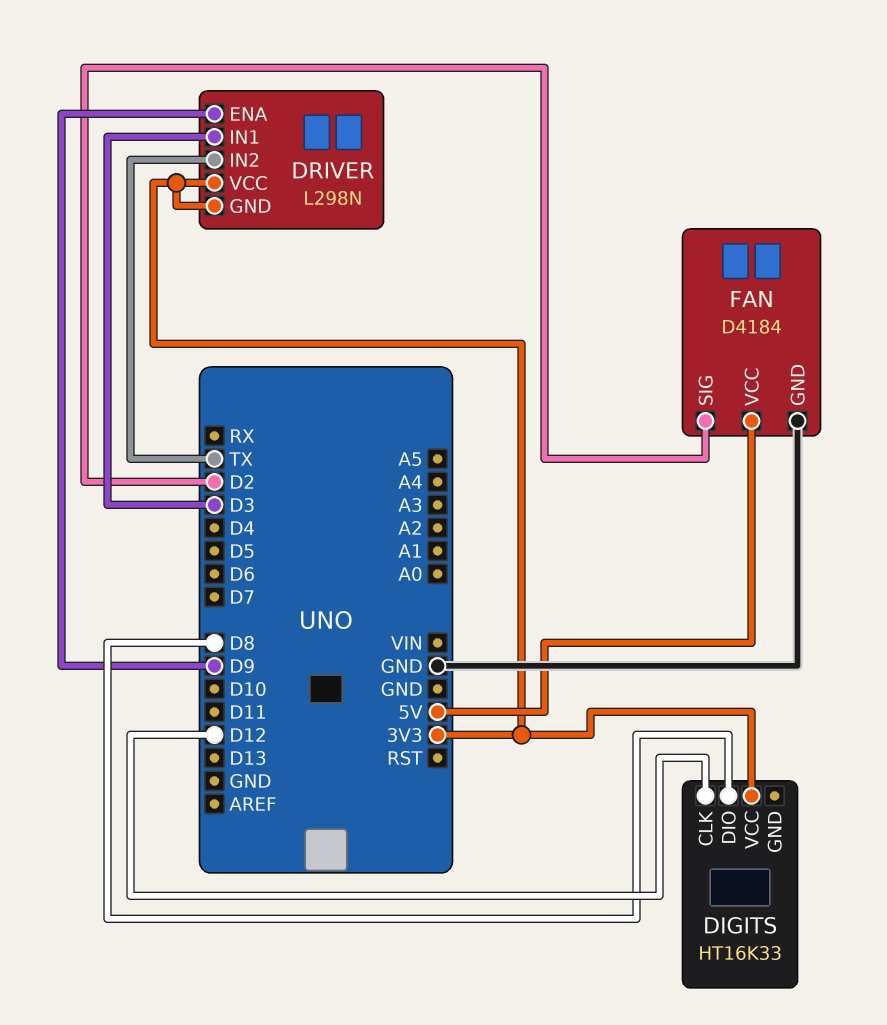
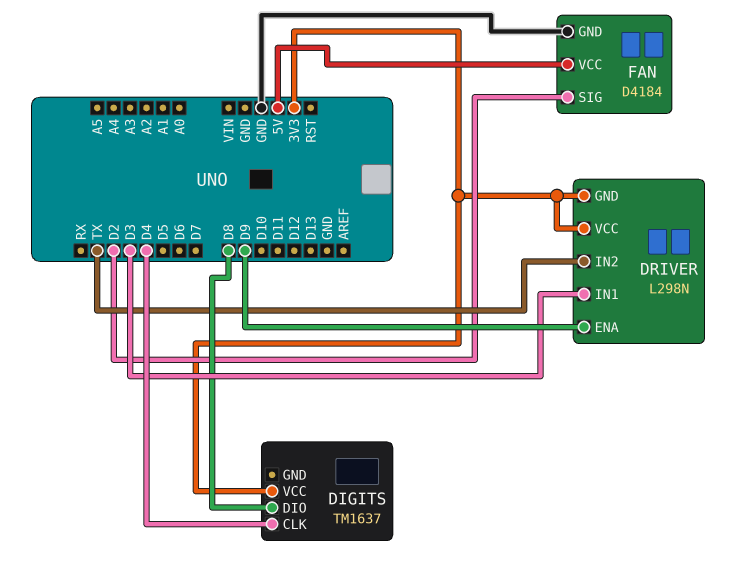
DIGITS: HT16K33 -> TM1637
DIGITS pin CLK: D12 -> D4

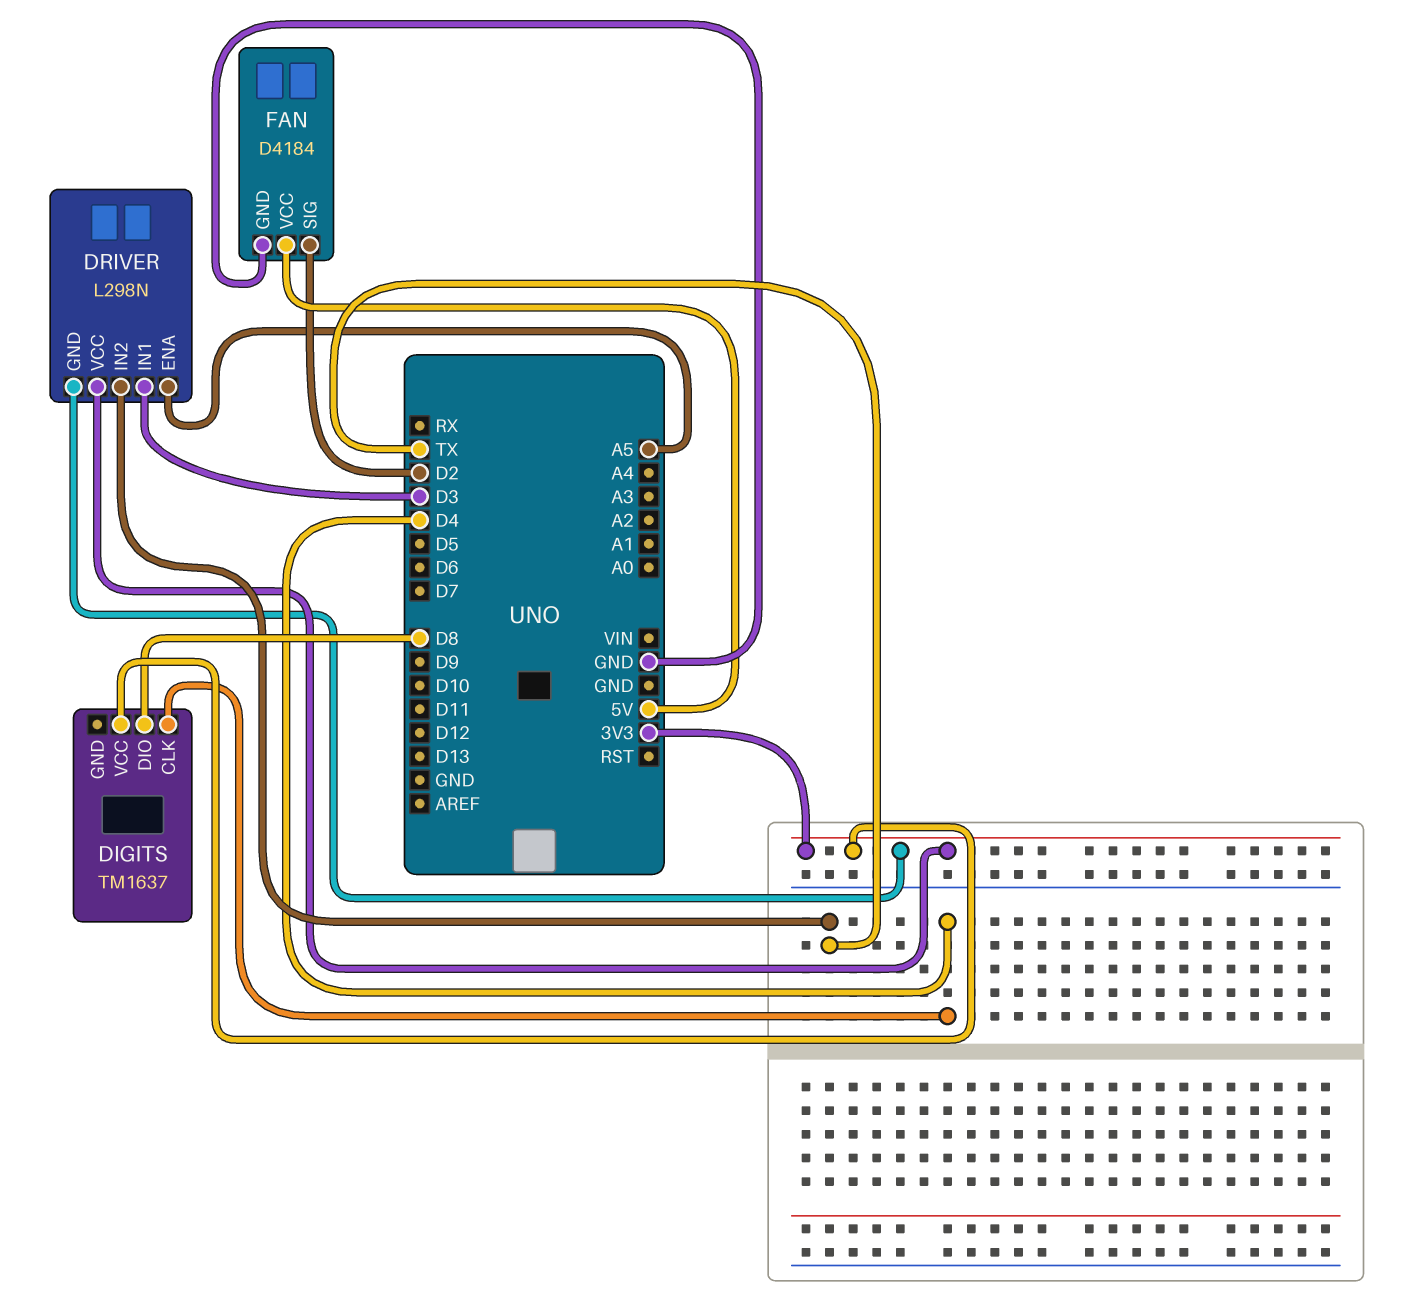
DRIVER pin ENA: D9 -> A5

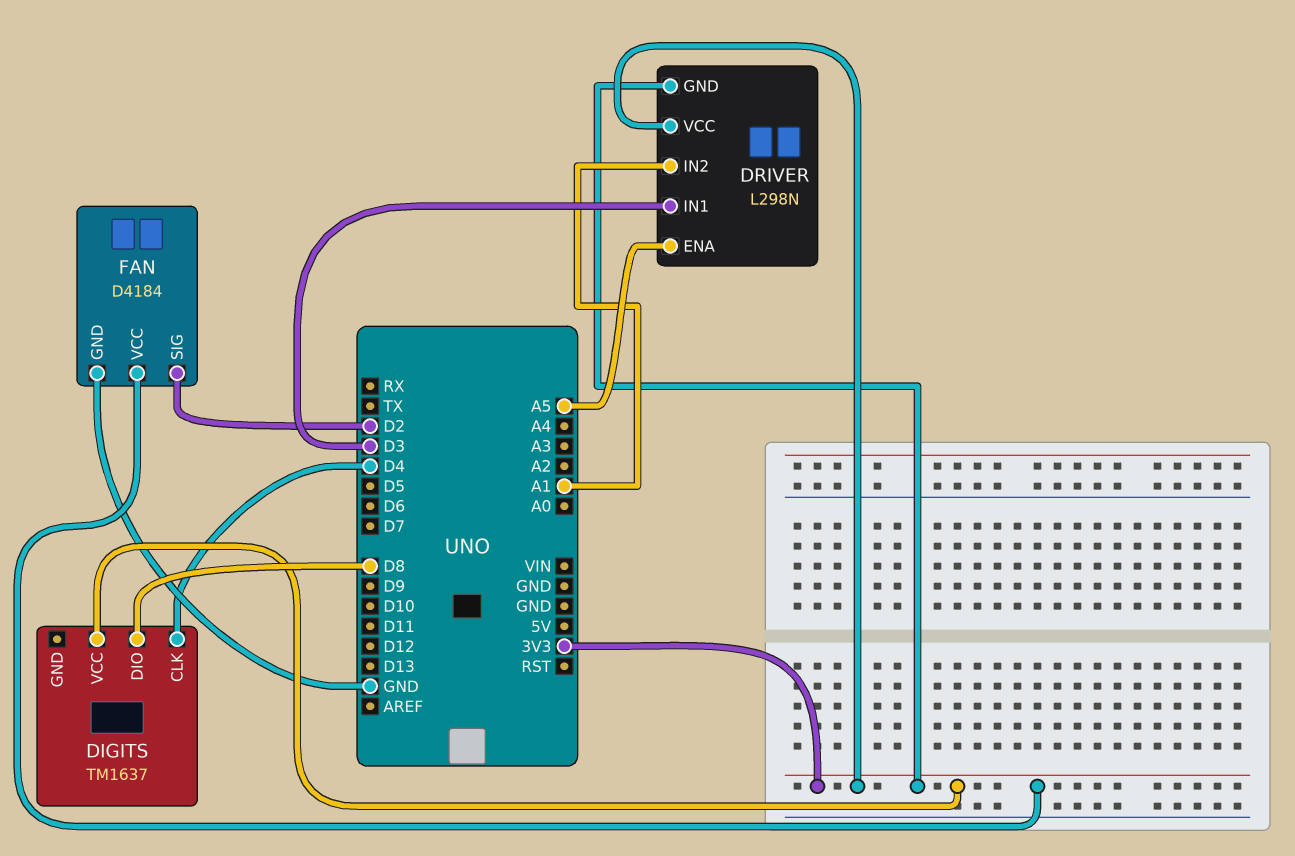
DRIVER pin IN2: TX -> A1
FAN pin VCC: 5V -> 3V3

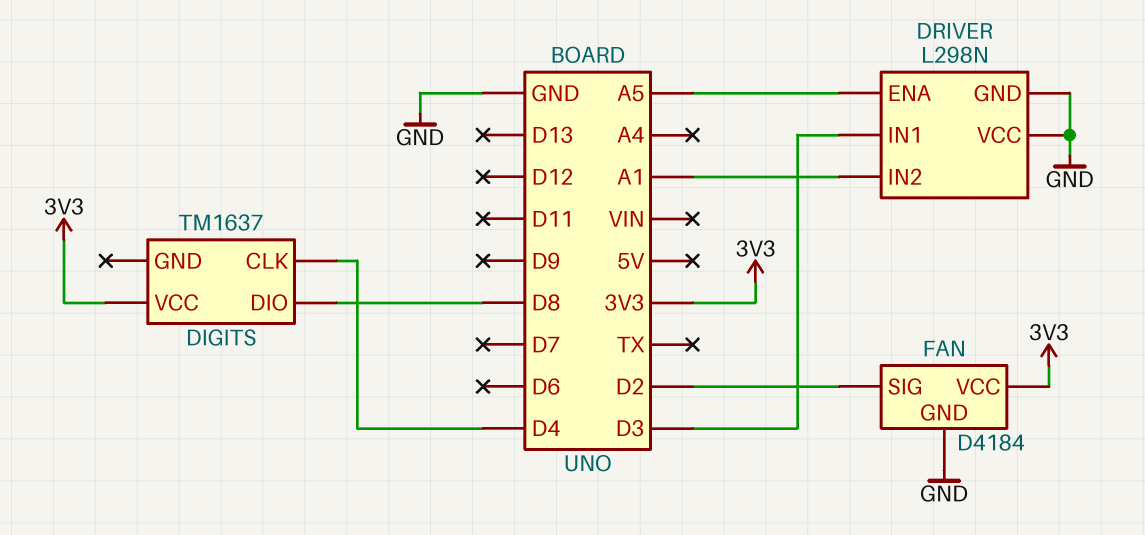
DRIVER pin GND: 3V3 -> GND
DRIVER pin VCC: 3V3 -> GND

